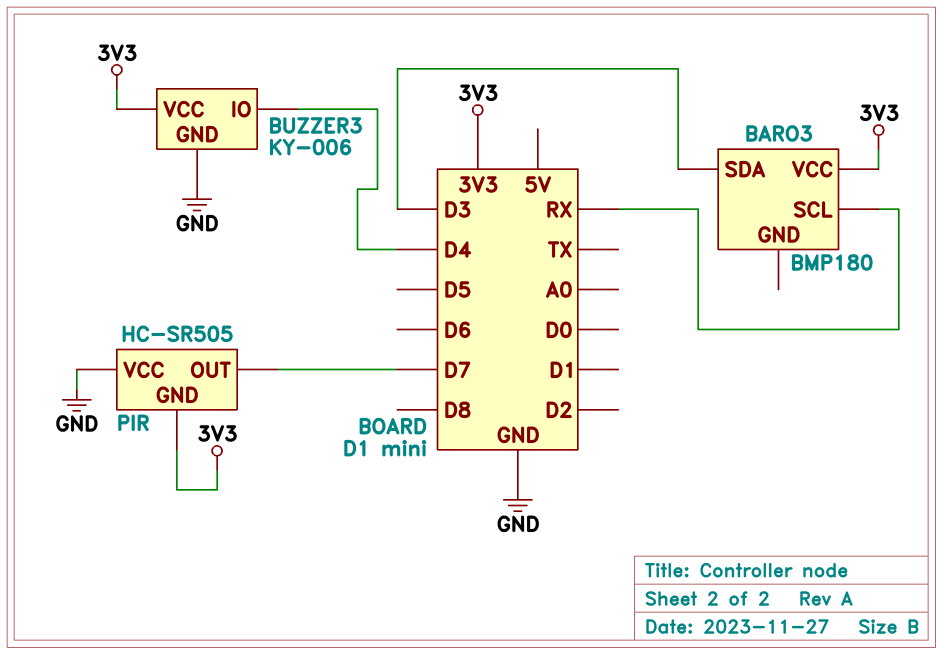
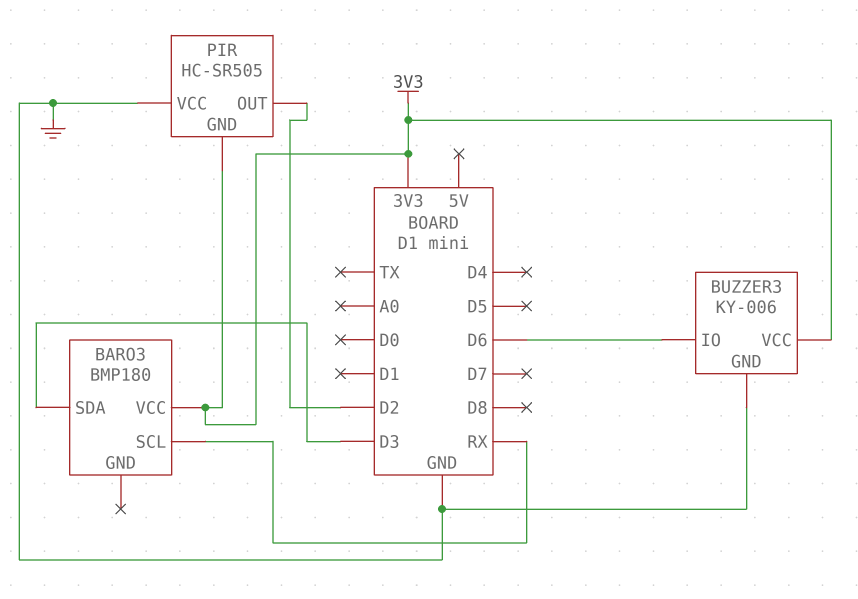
BUZZER3 pin IO: D4 -> D6
PIR pin OUT: D7 -> D2

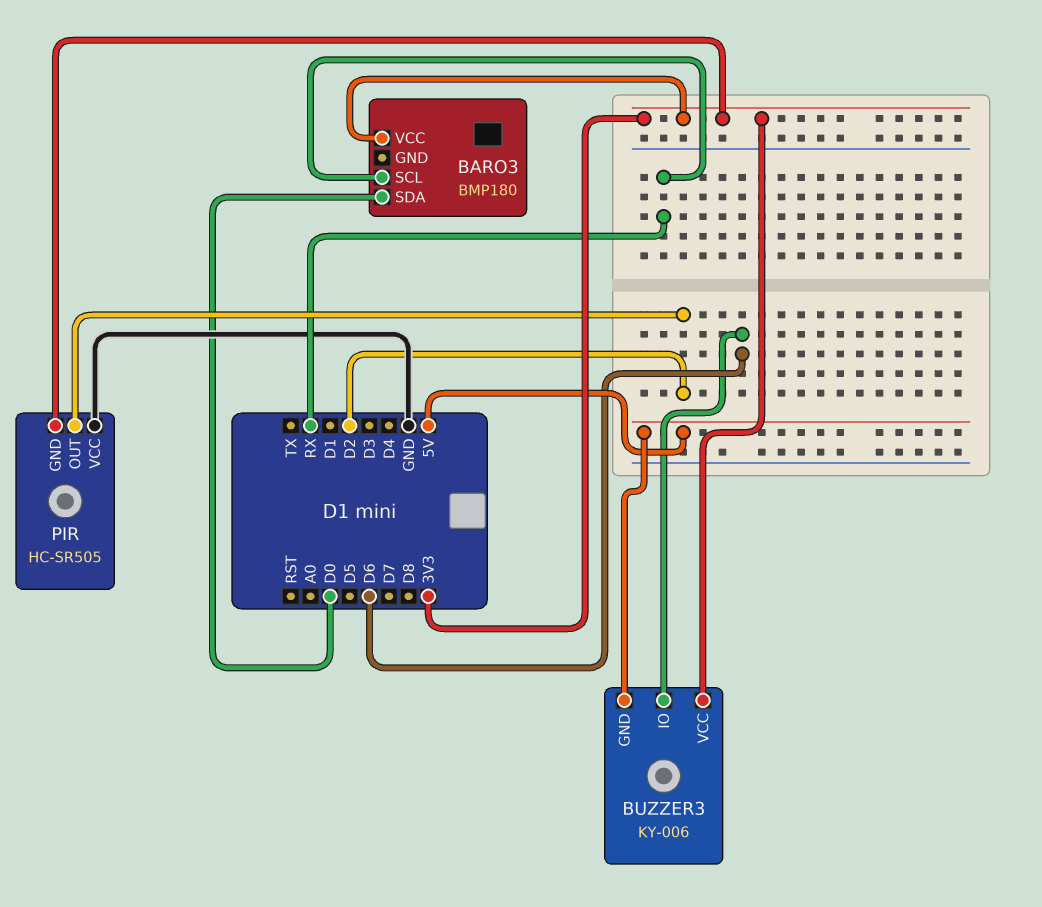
BARO3 pin SDA: D3 -> D0
BUZZER3 pin GND: GND -> 5V

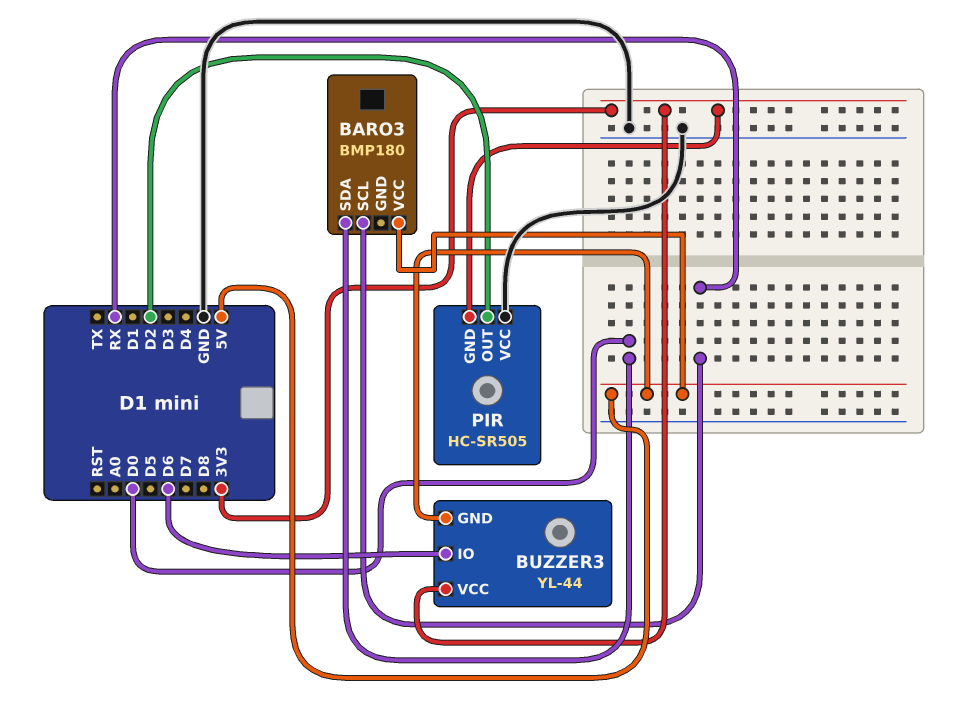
BARO3 pin VCC: 3V3 -> 5V
BUZZER3: KY-006 -> YL-44

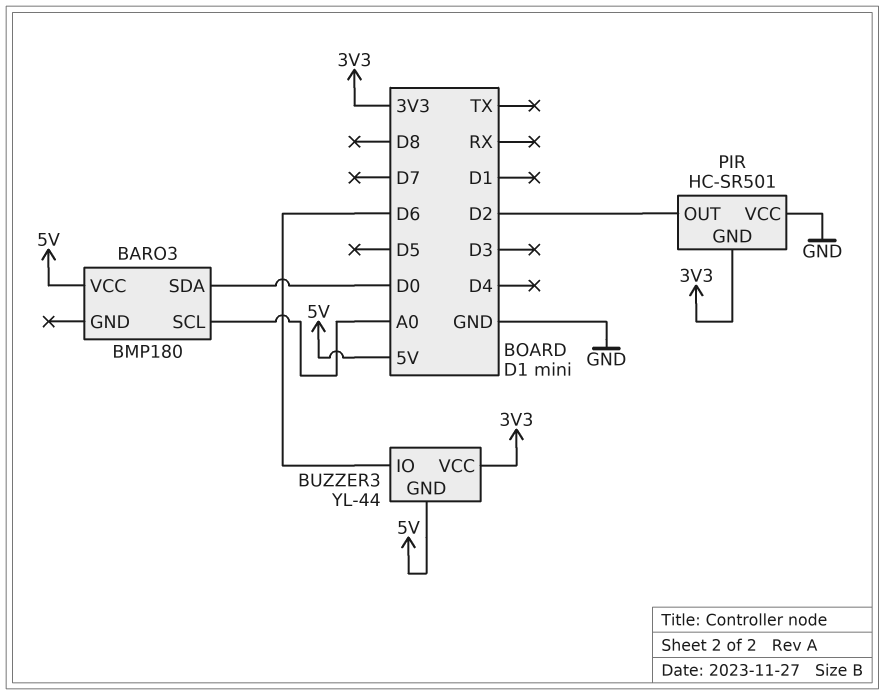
BARO3 pin SCL: RX -> A0
PIR: HC-SR505 -> HC-SR501

